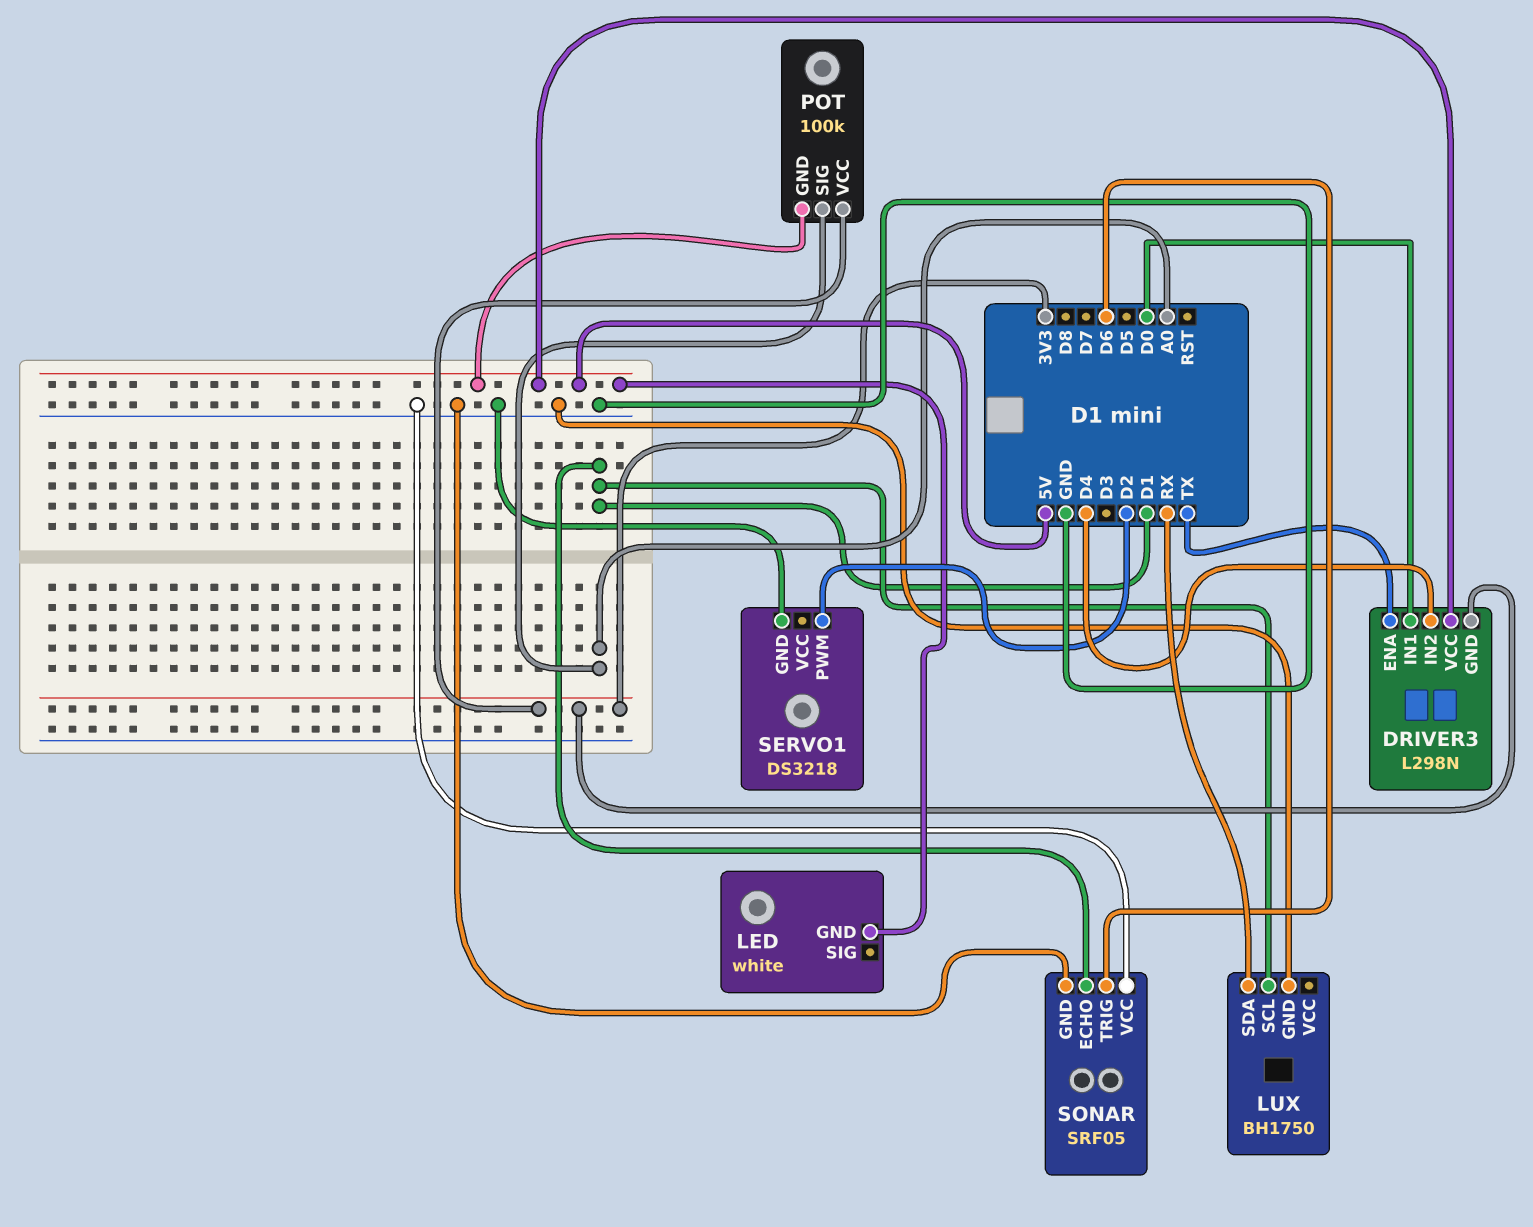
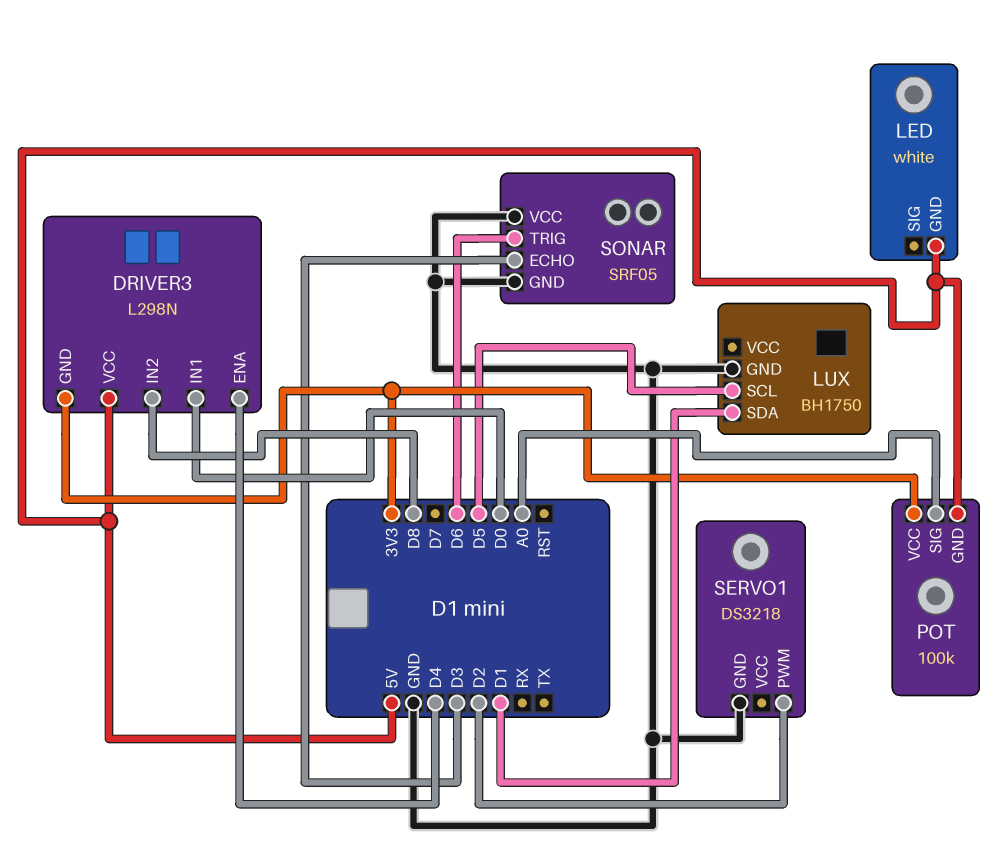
DRIVER3 pin ENA: TX -> D4
DRIVER3 pin IN2: D4 -> D8
LUX pin SCL: D1 -> D5
LUX pin SDA: RX -> D1
SONAR pin ECHO: D1 -> D3

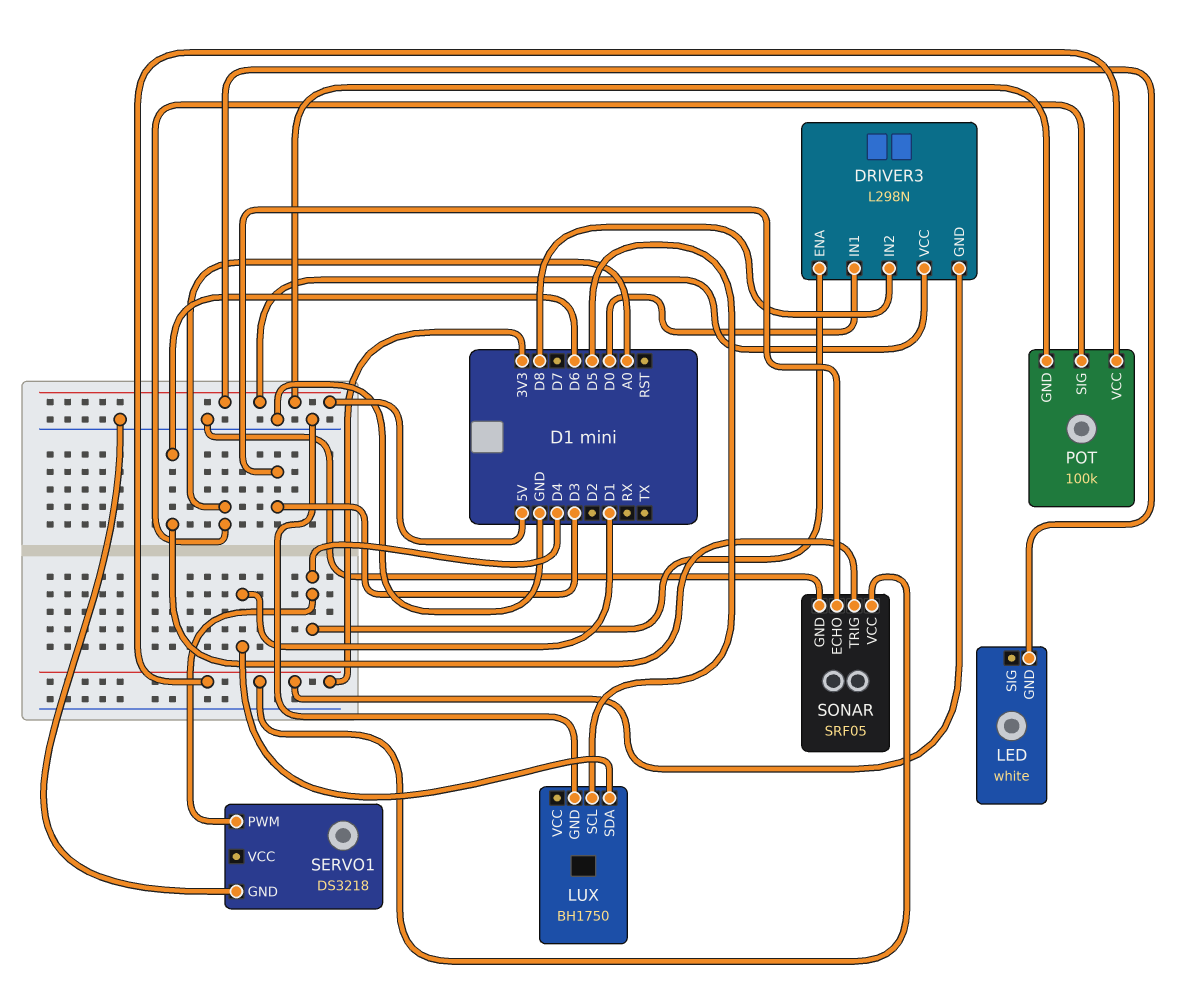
SERVO1 pin PWM: D2 -> D4
SONAR pin VCC: GND -> 3V3

